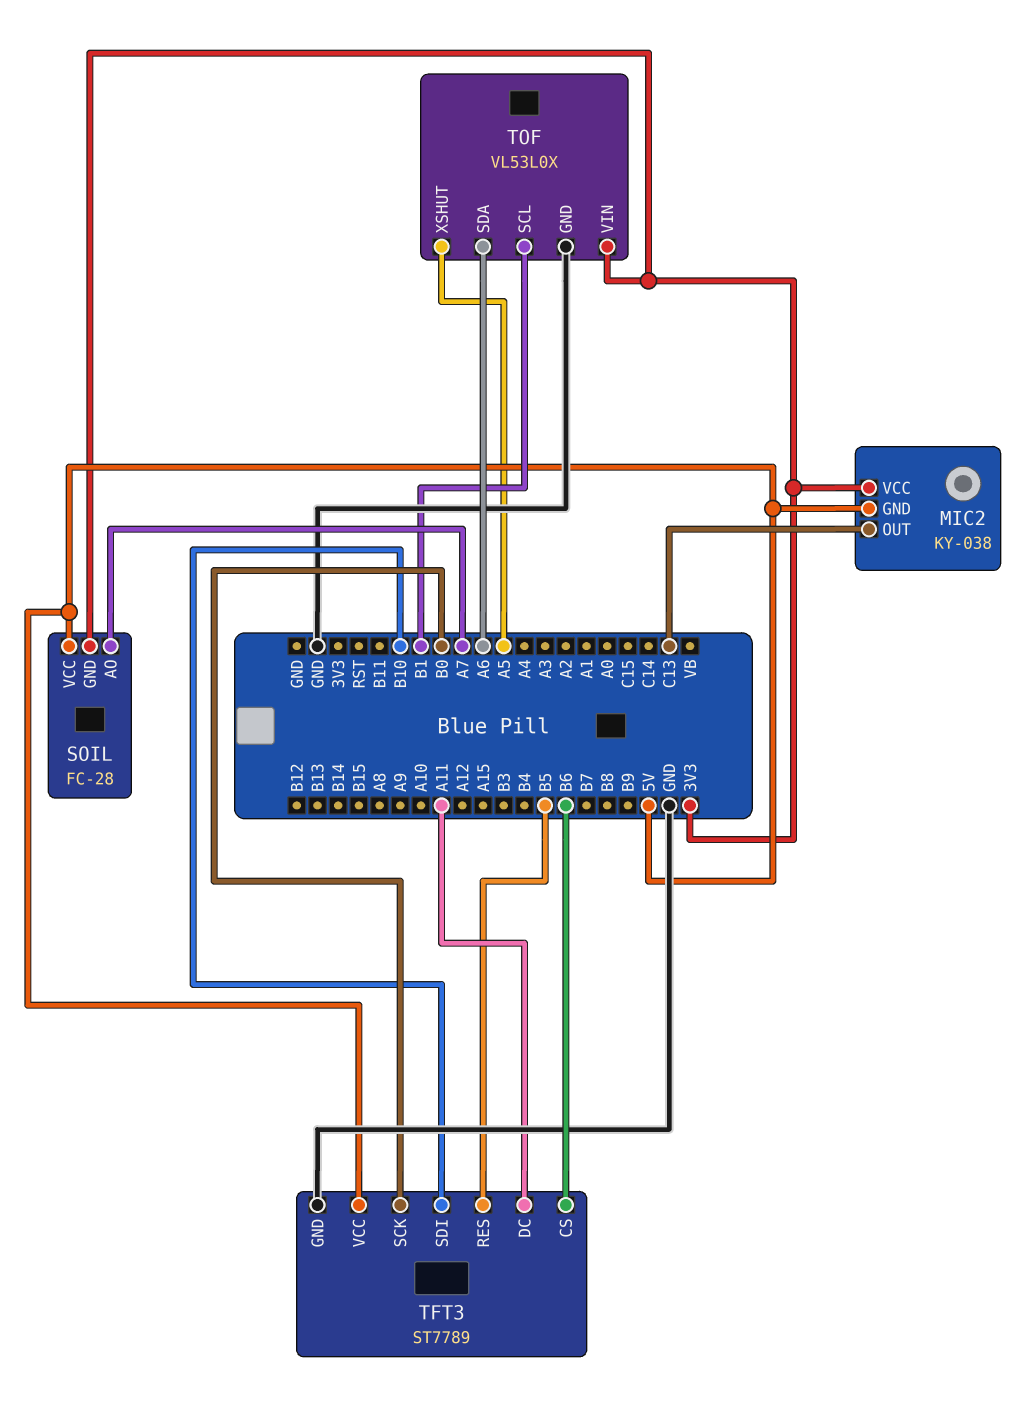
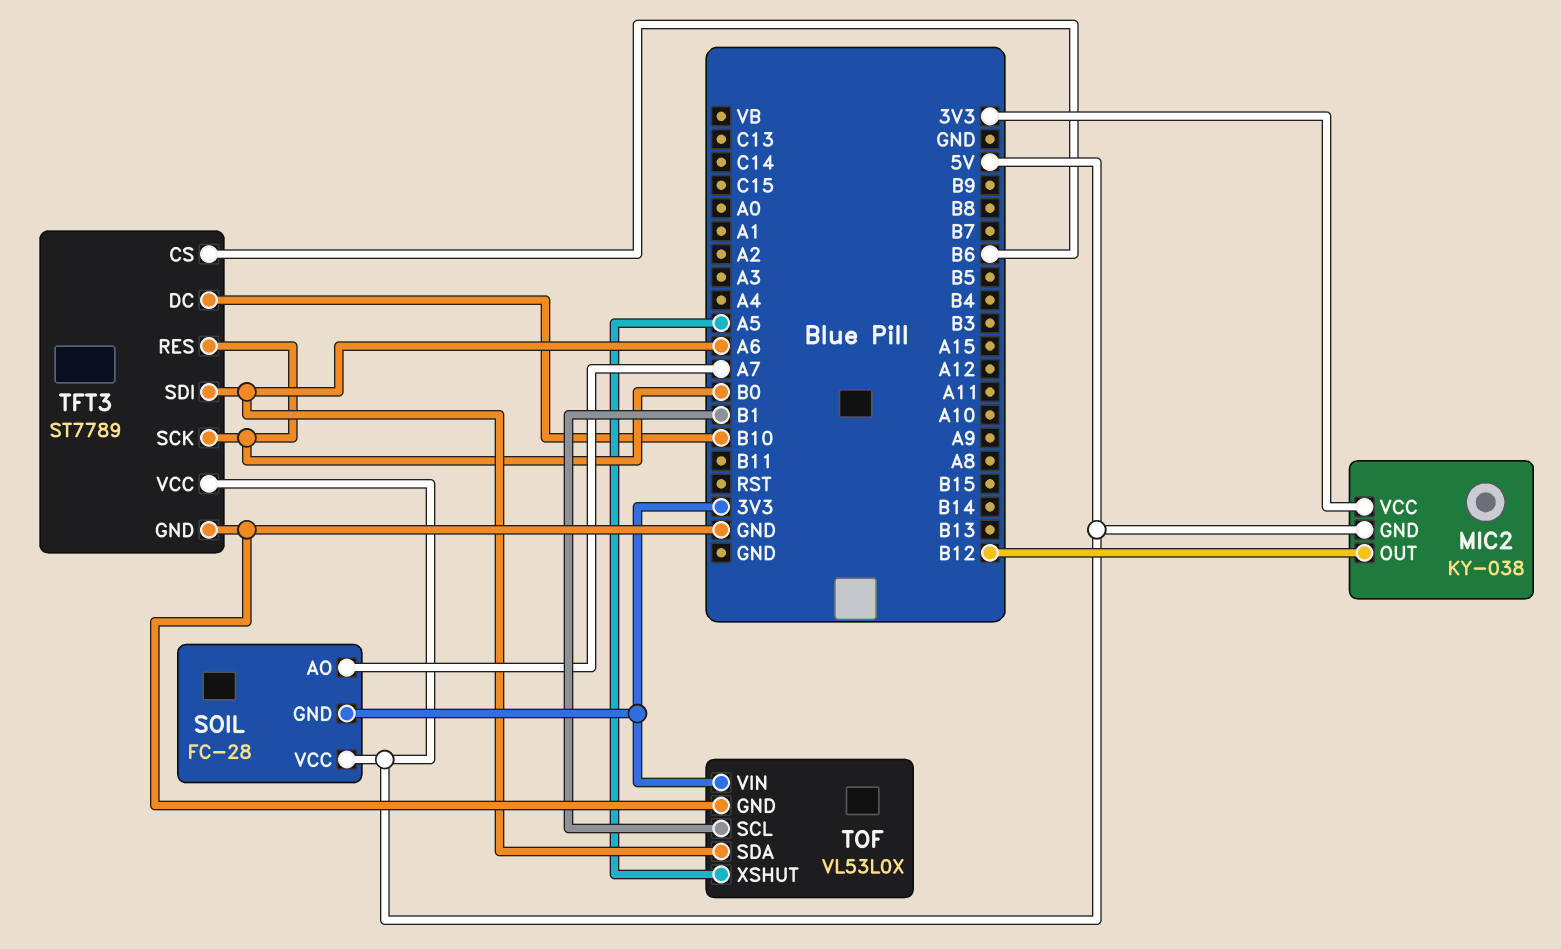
MIC2 pin OUT: C13 -> B12
TFT3 pin DC: A11 -> B10
TFT3 pin RES: B5 -> B0
TFT3 pin SDI: B10 -> A6

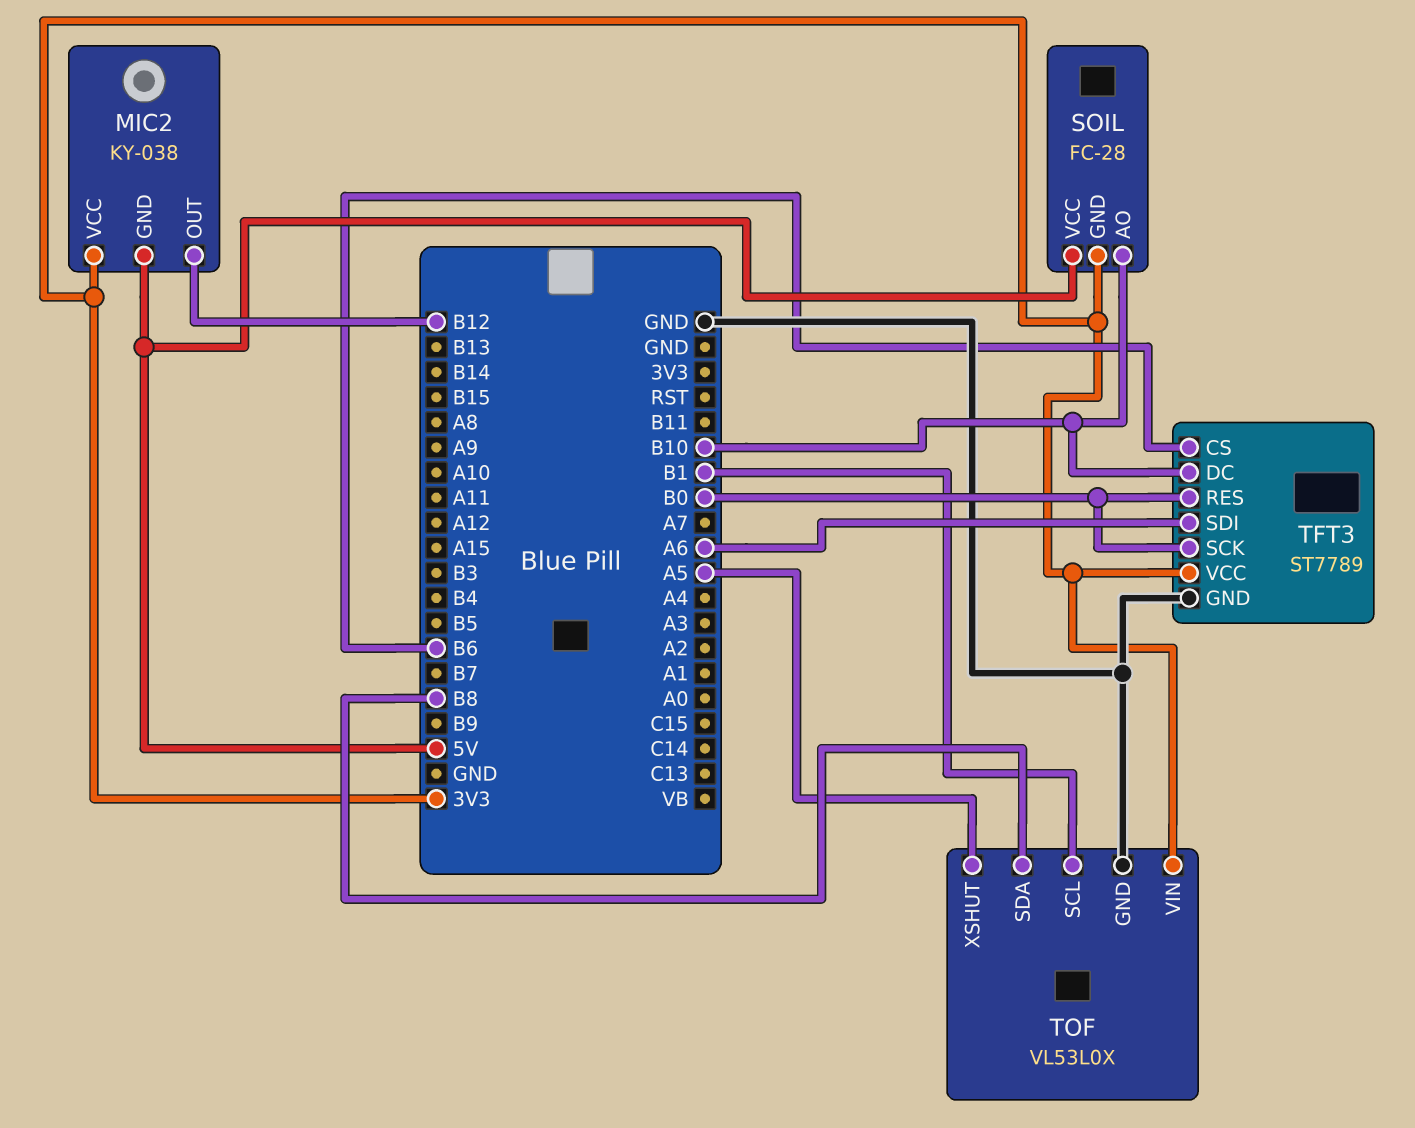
SOIL pin AO: A7 -> B10
TFT3 pin VCC: 5V -> 3V3
TOF pin SDA: A6 -> B8

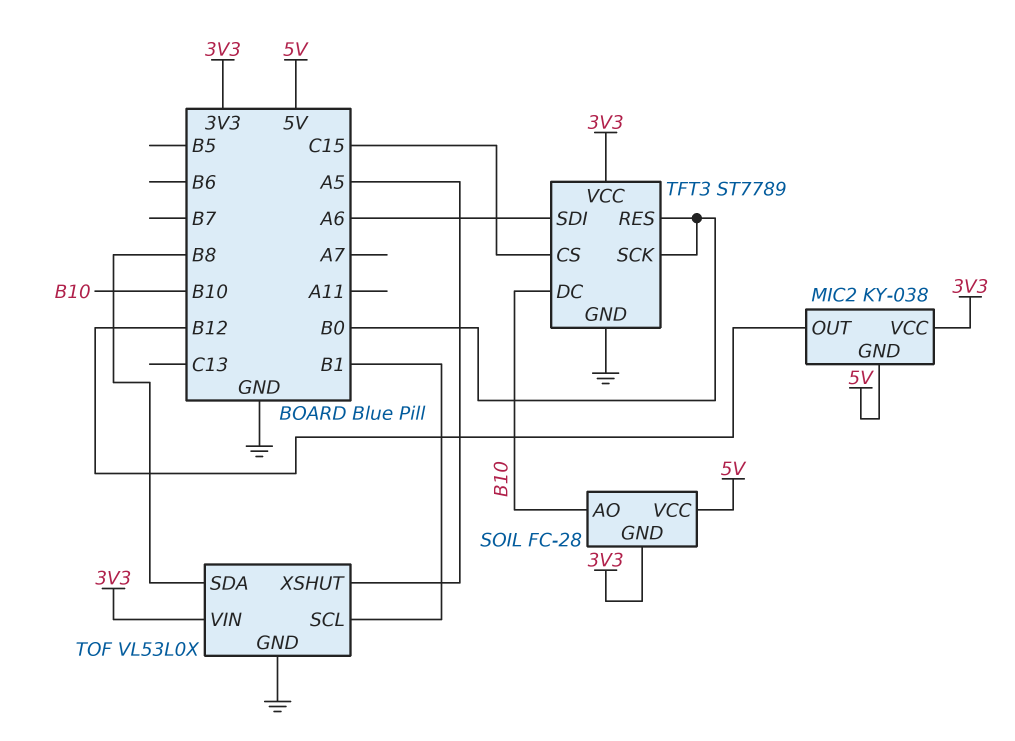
TFT3 pin CS: B6 -> C15

